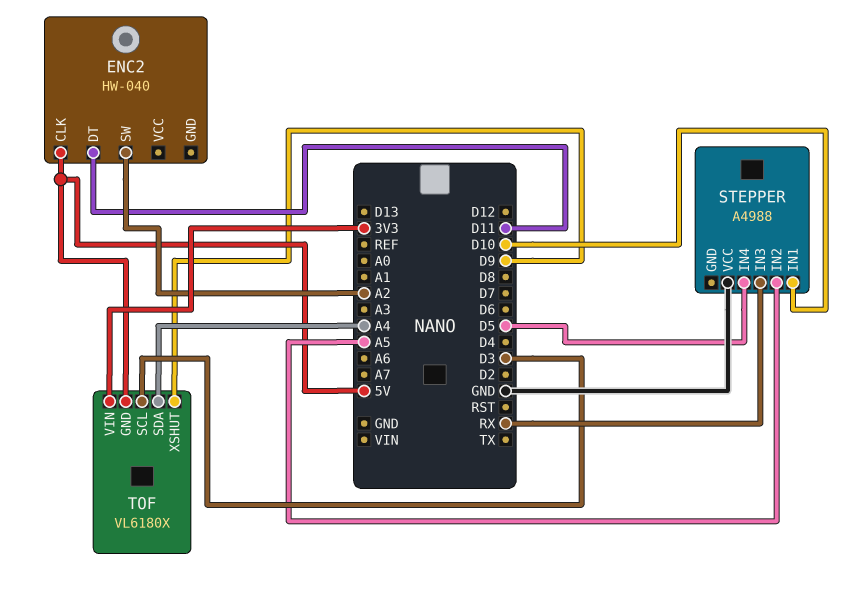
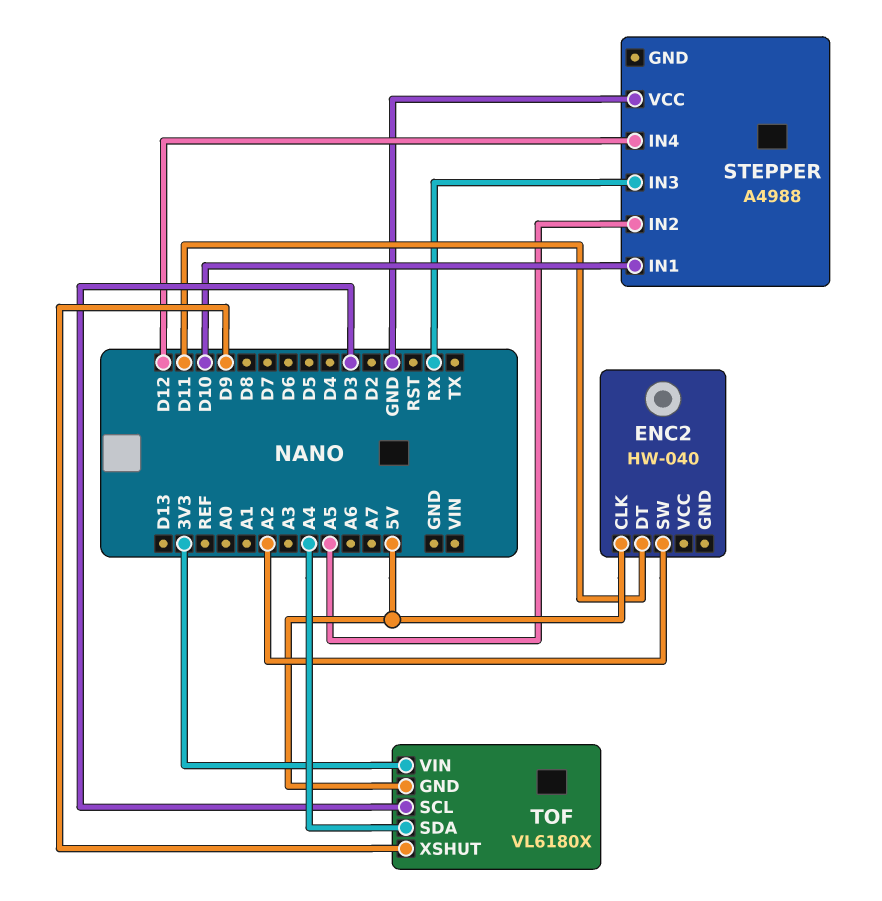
STEPPER pin IN4: D5 -> D12

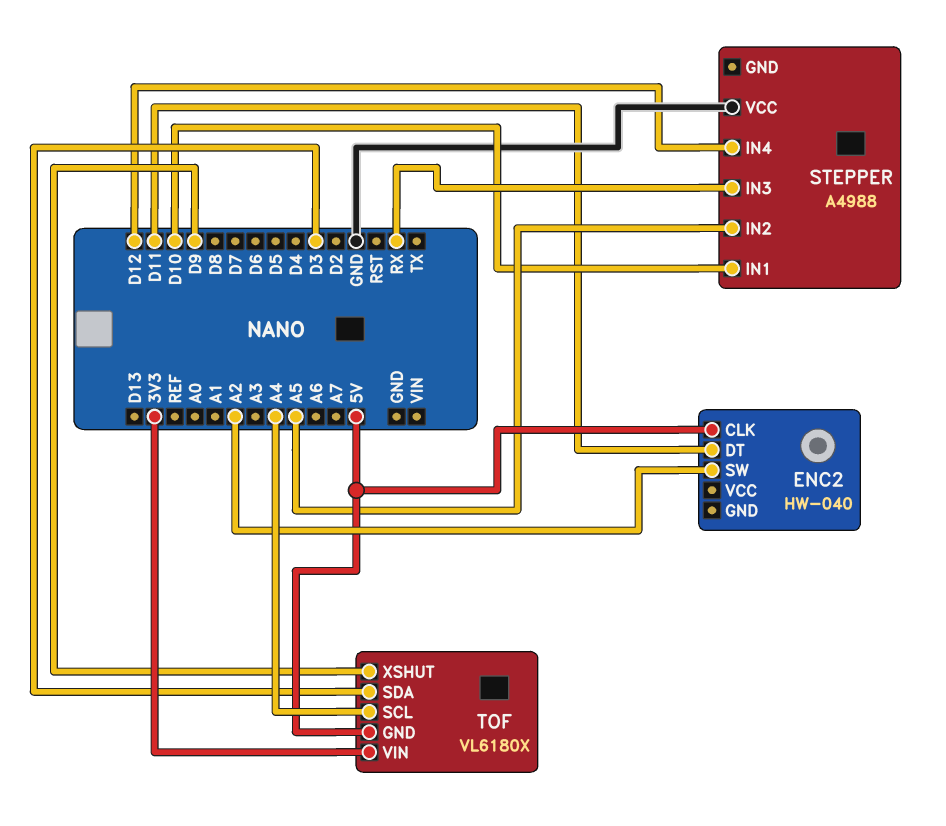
TOF pin SCL: D3 -> A4
TOF pin SDA: A4 -> D3

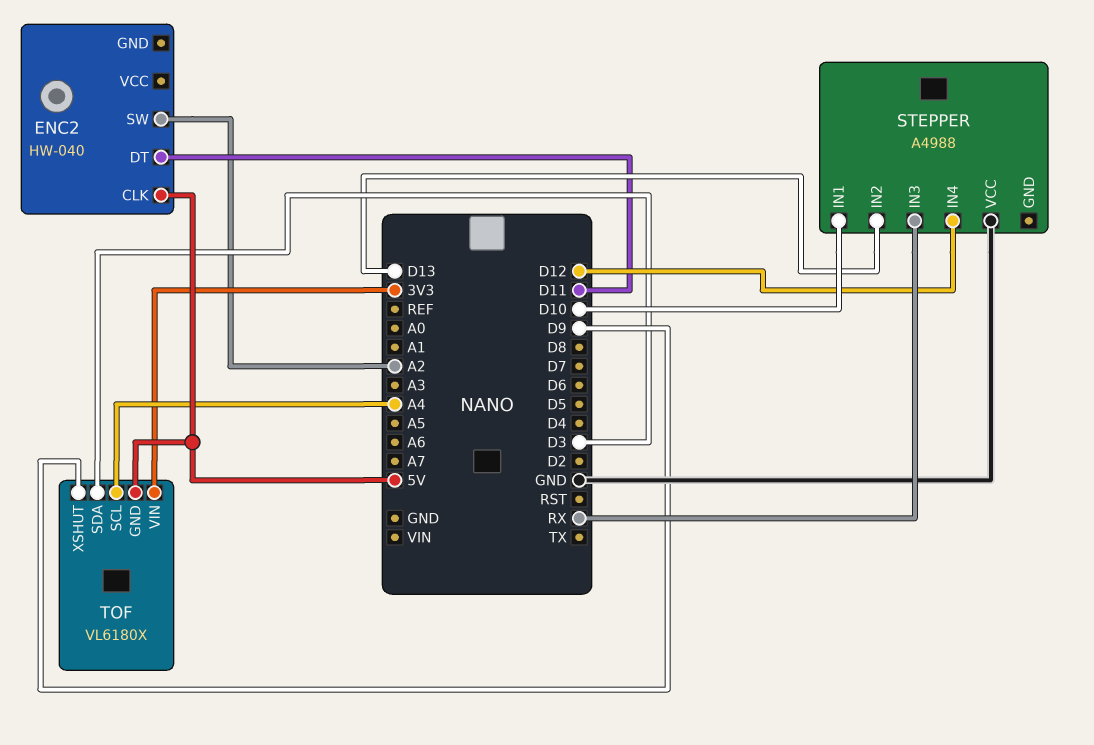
STEPPER pin IN2: A5 -> D13

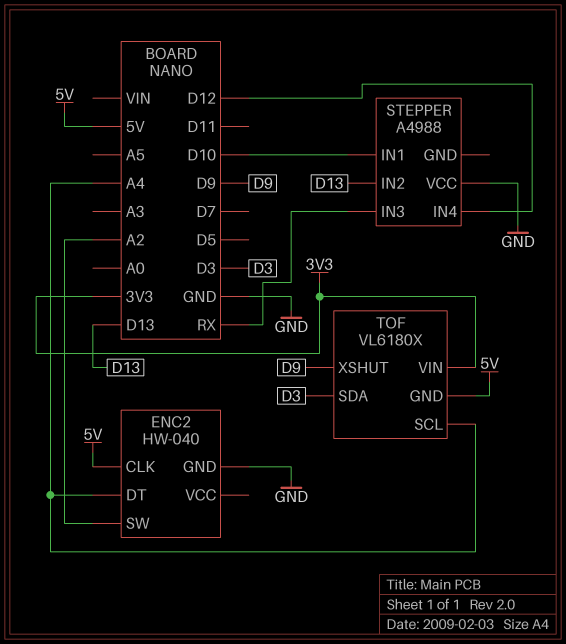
ENC2 pin DT: D11 -> A4
ENC2 pin GND: none -> GND

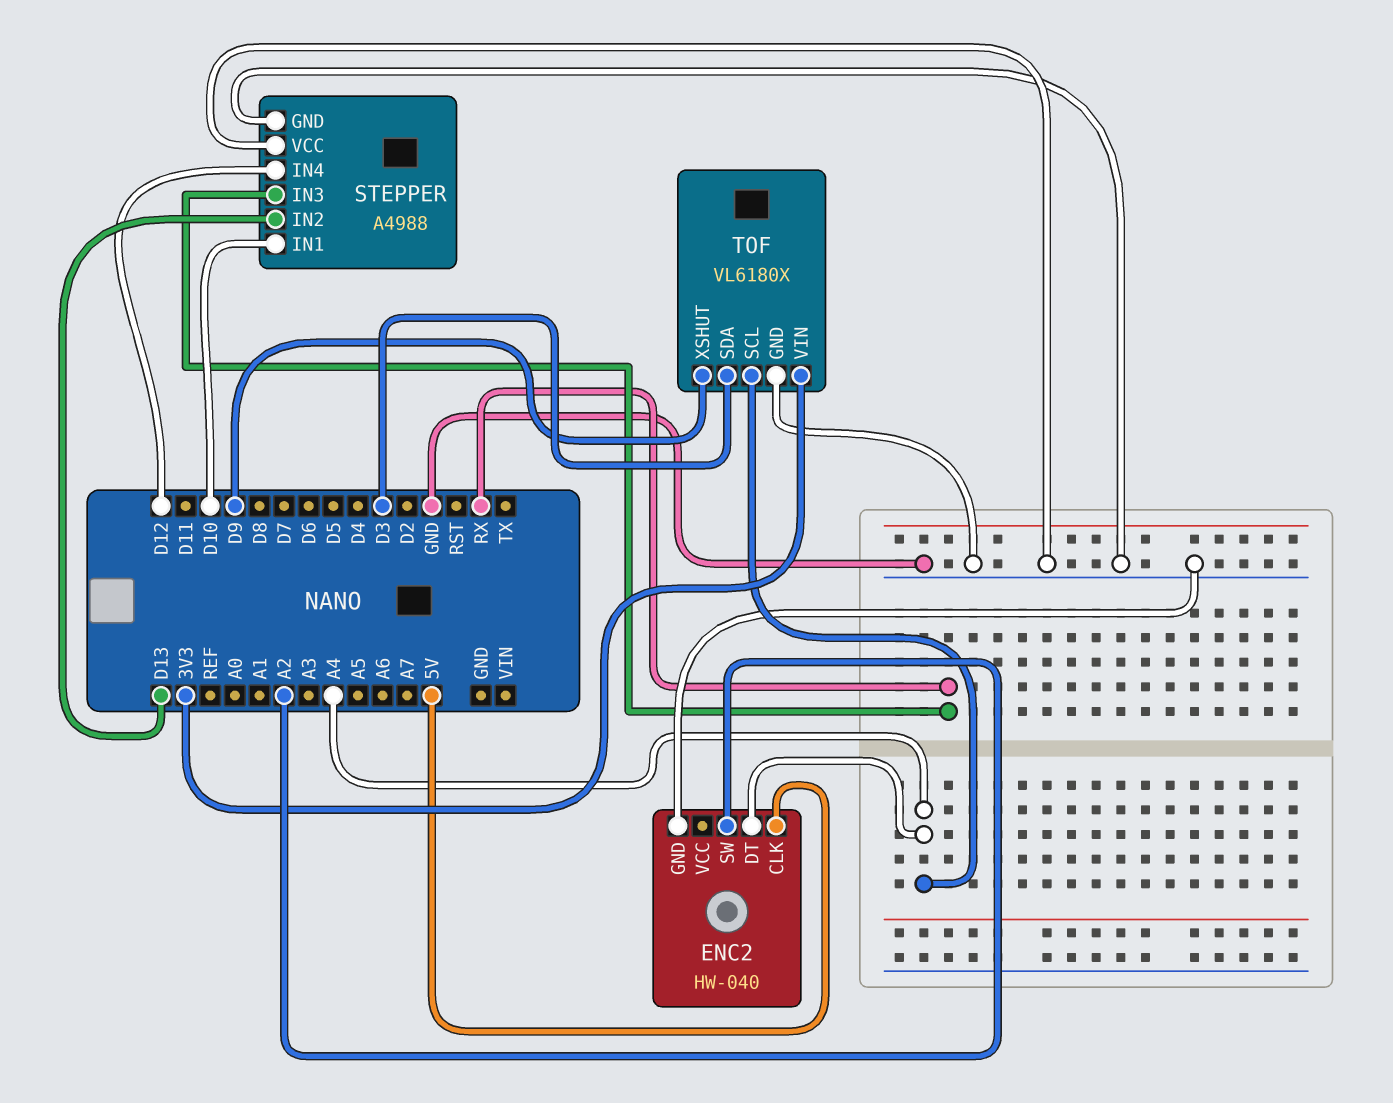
STEPPER pin GND: none -> GND
TOF pin GND: 5V -> GND

